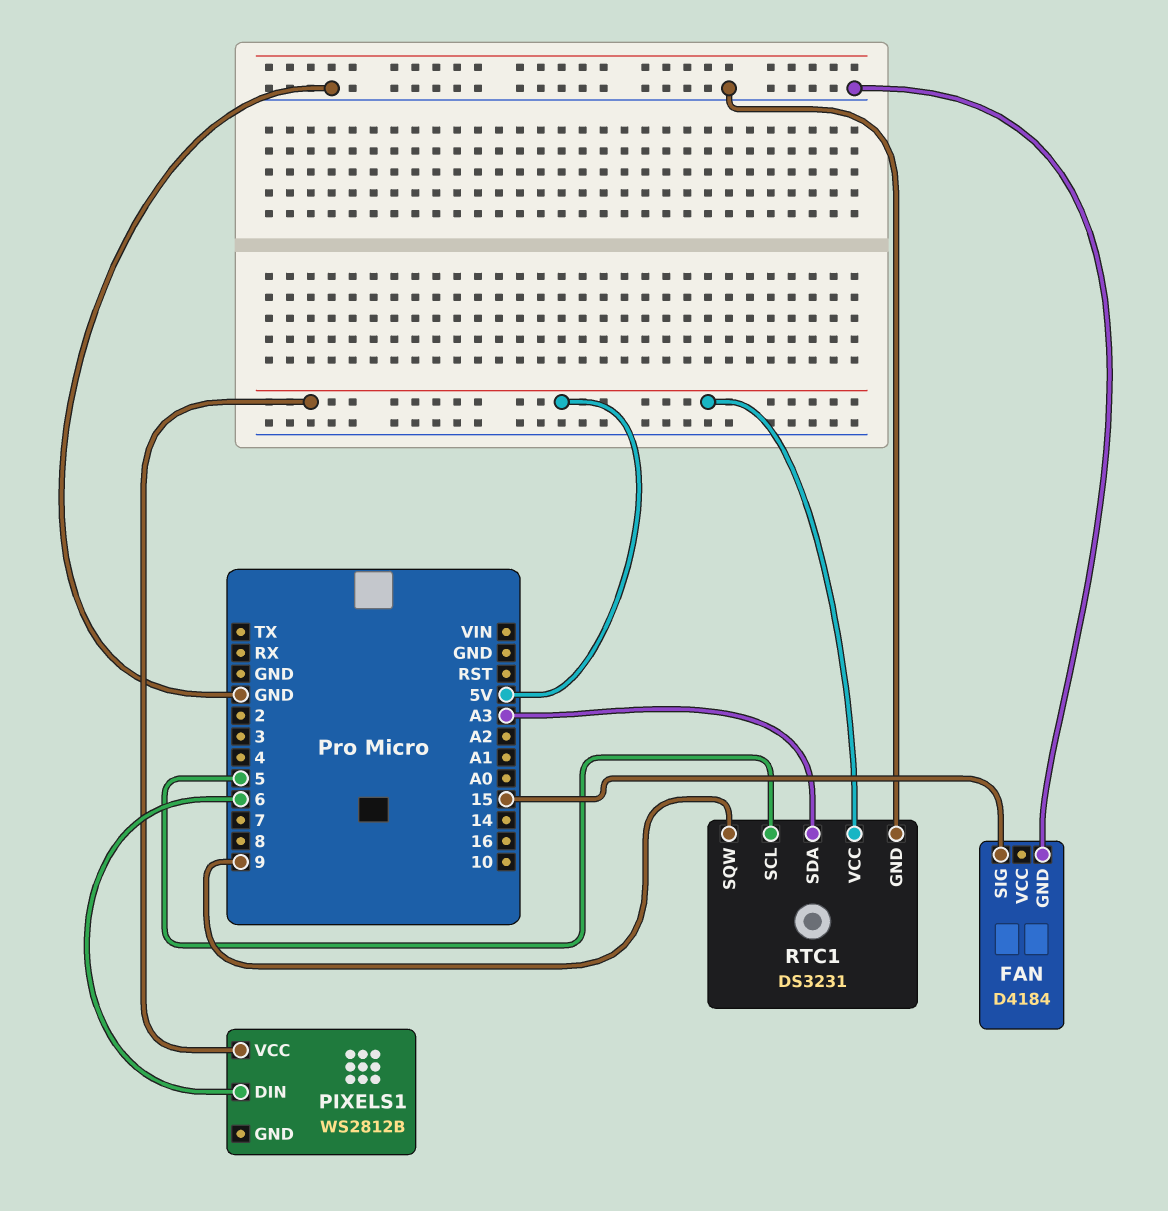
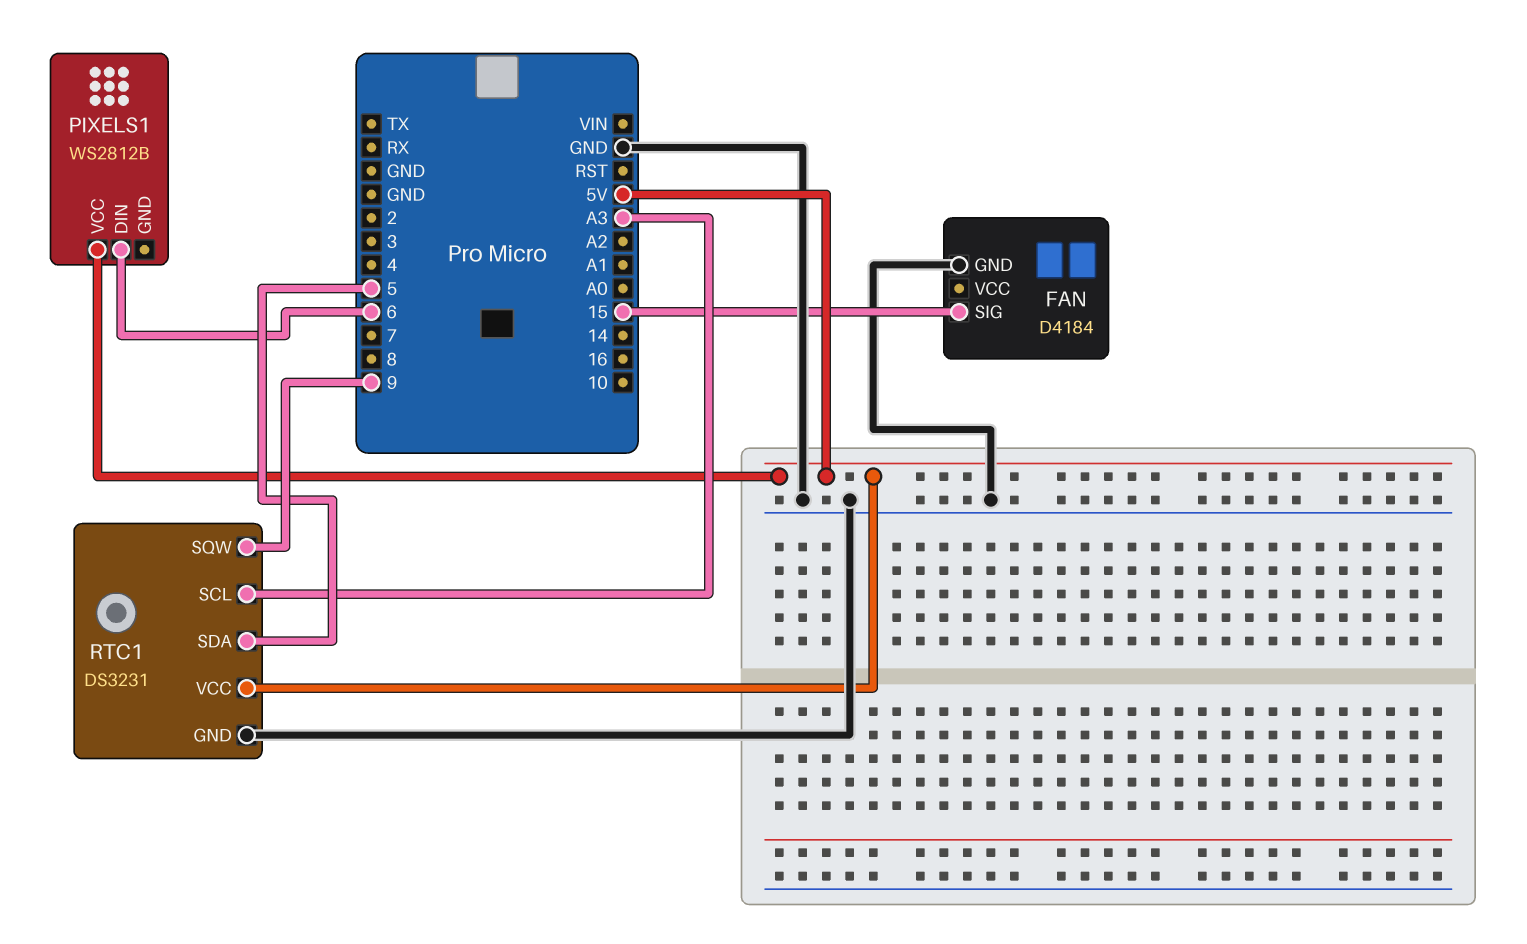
RTC1 pin SCL: 5 -> A3
RTC1 pin SDA: A3 -> 5

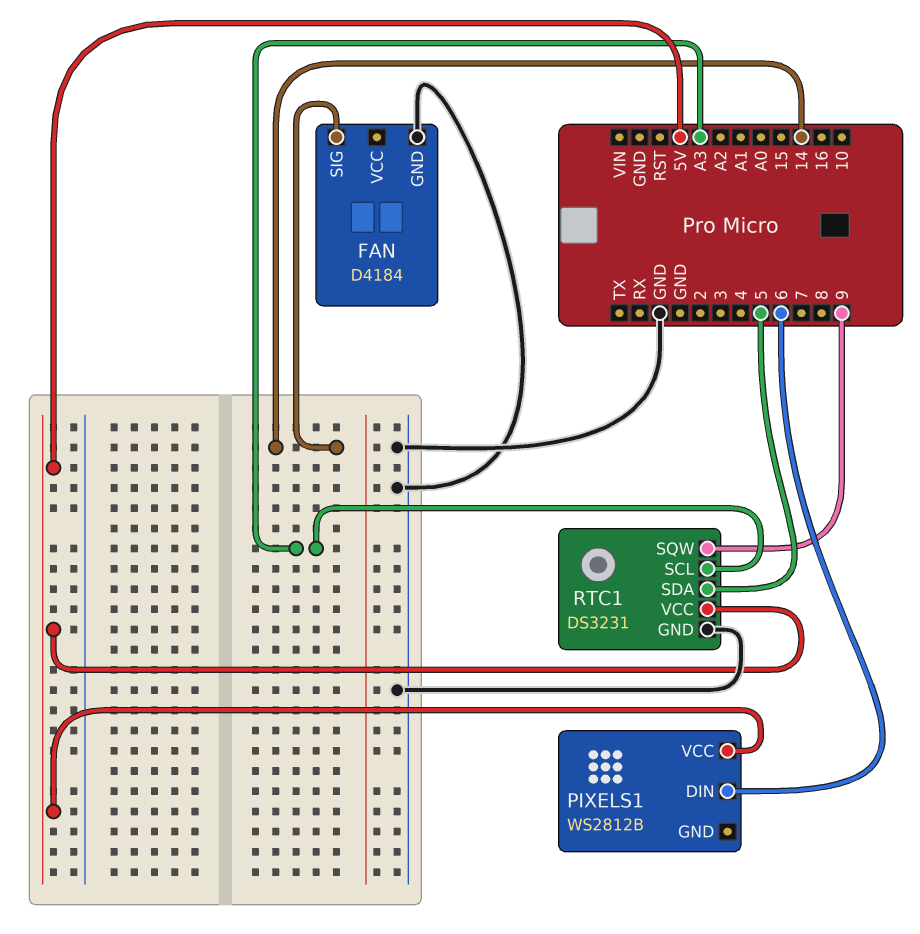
FAN pin SIG: 15 -> 14

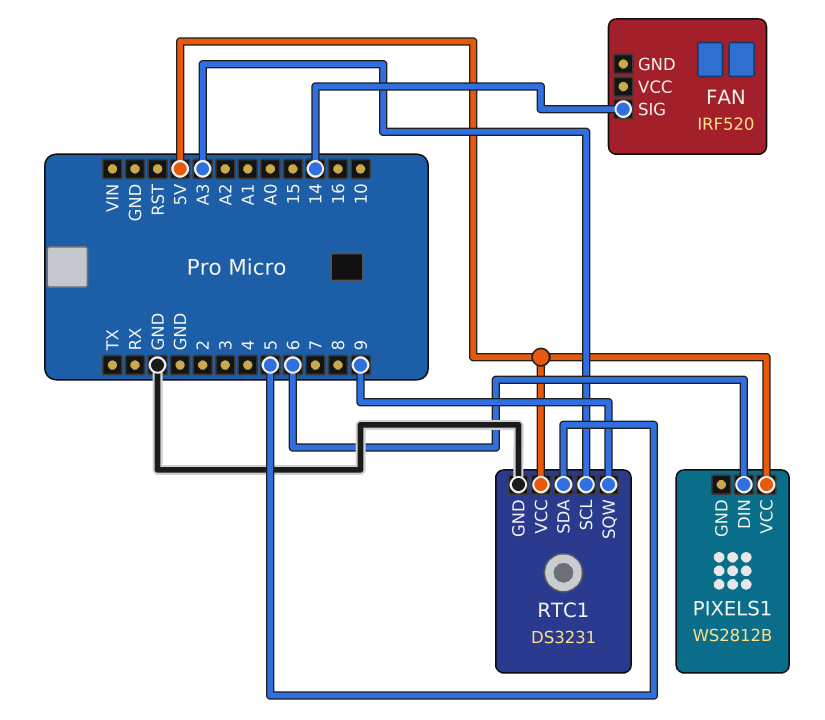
FAN: D4184 -> IRF520
FAN pin GND: GND -> none

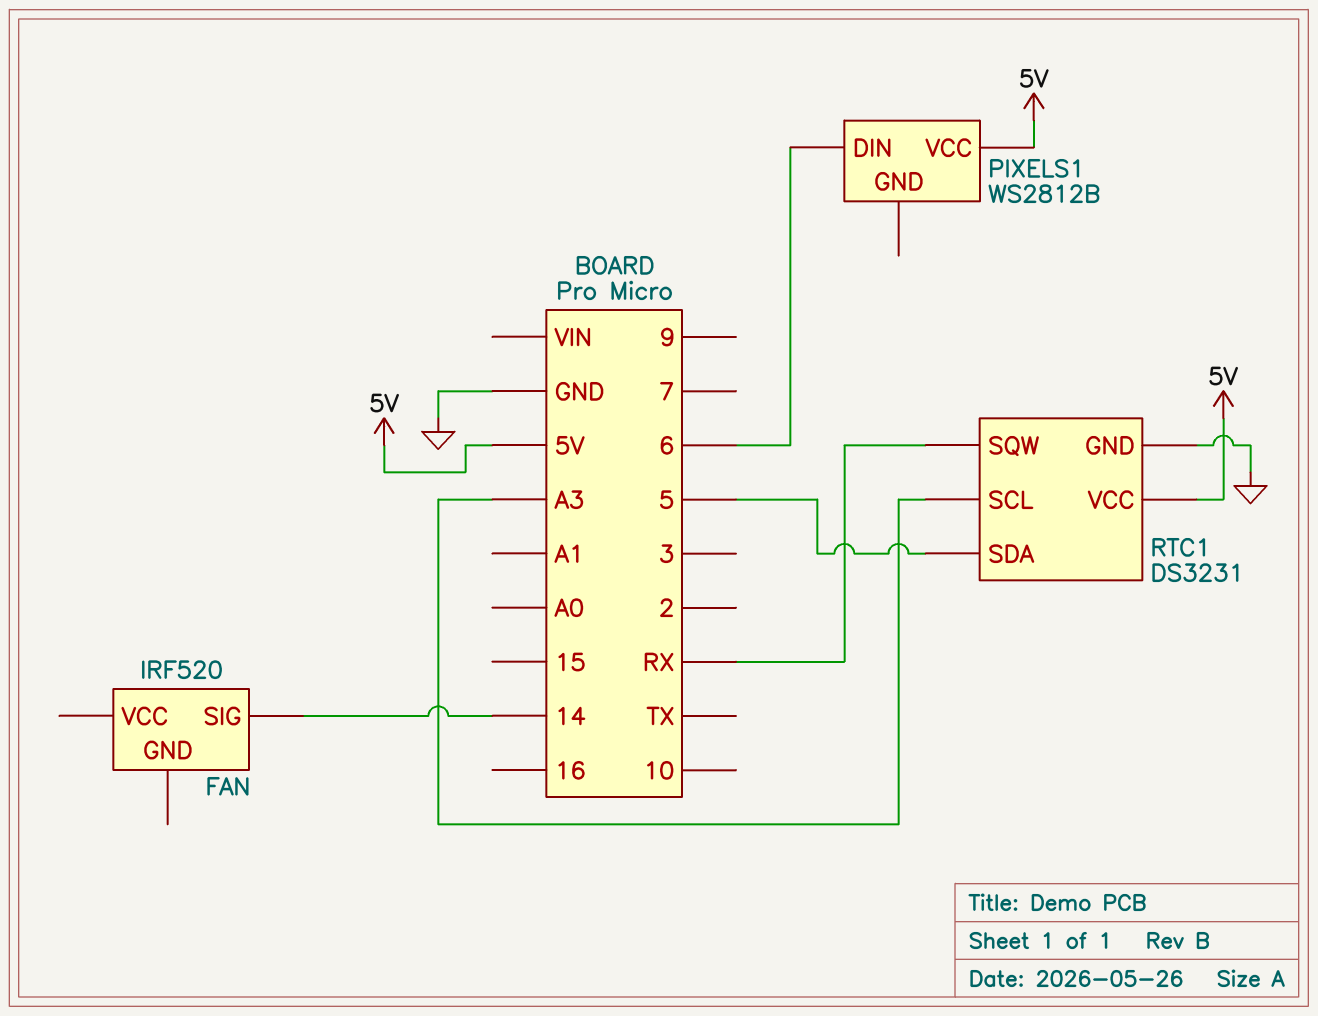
RTC1 pin SQW: 9 -> RX

